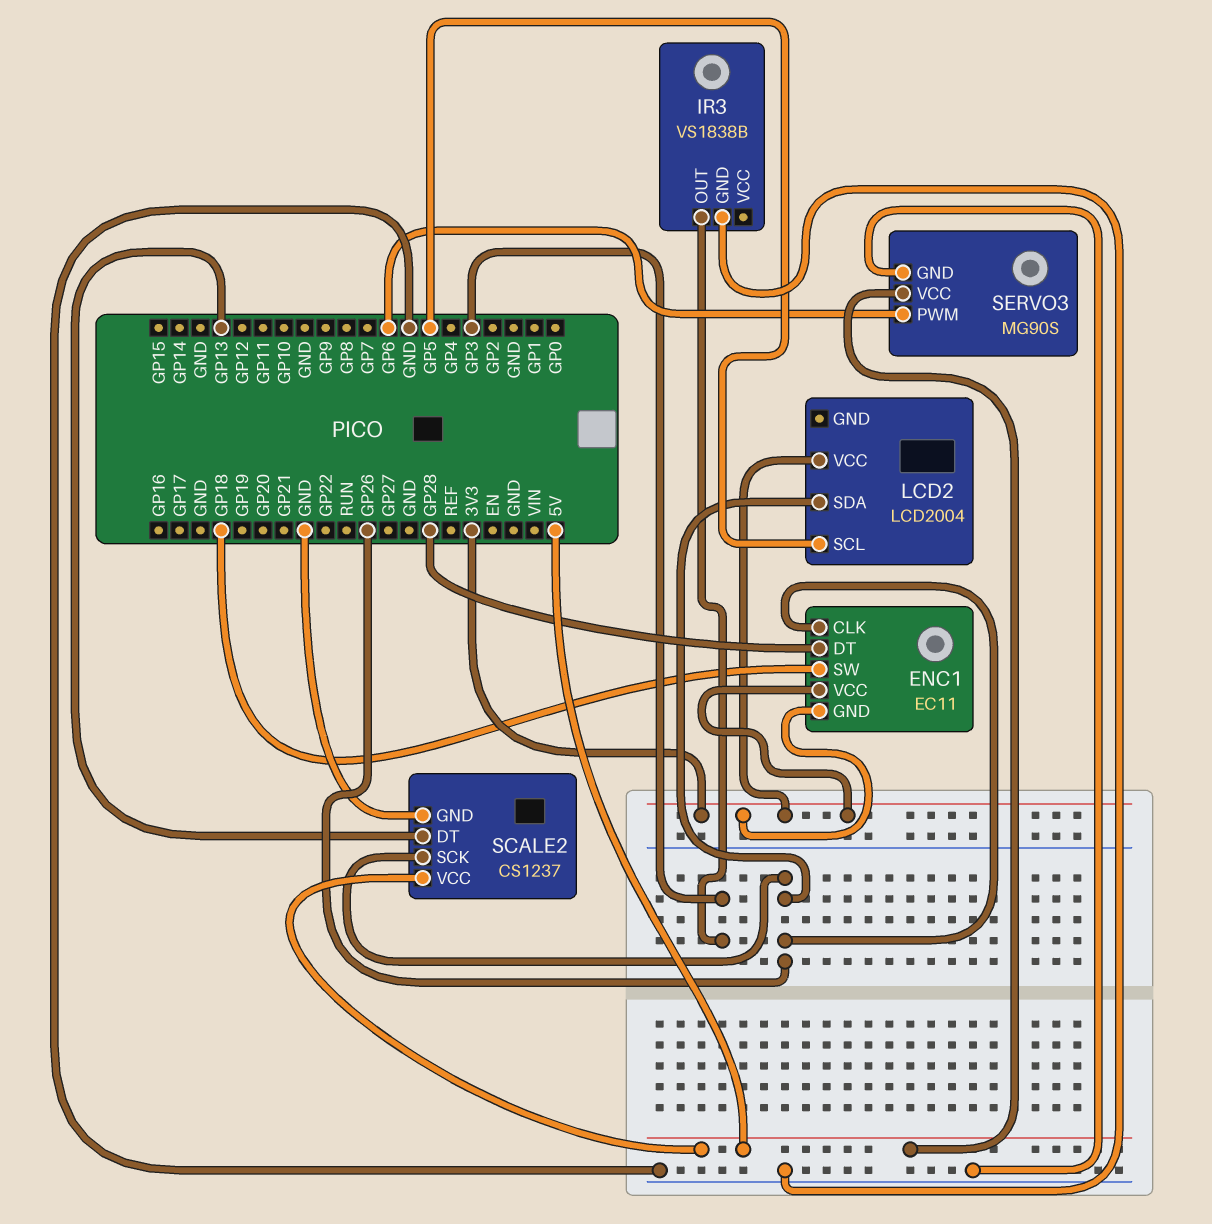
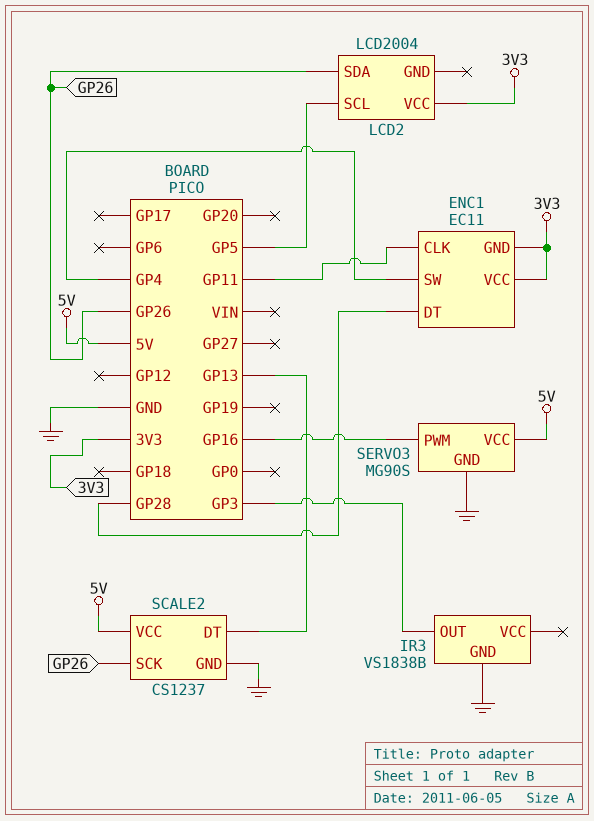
ENC1 pin CLK: GP26 -> GP11
ENC1 pin SW: GP18 -> GP4
SERVO3 pin PWM: GP6 -> GP16

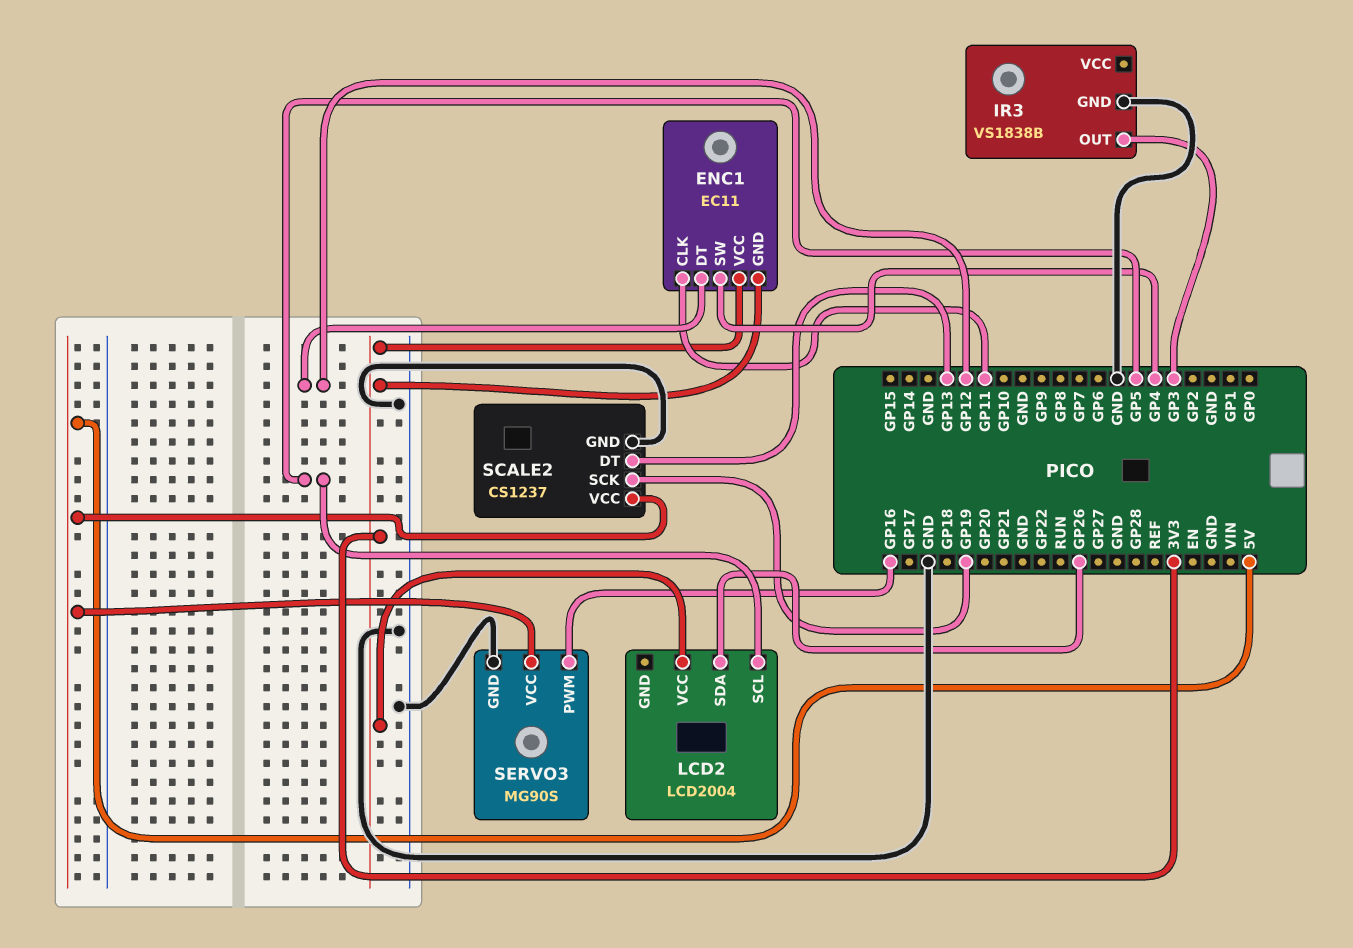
ENC1 pin DT: GP28 -> GP12
SCALE2 pin SCK: GP26 -> GP19

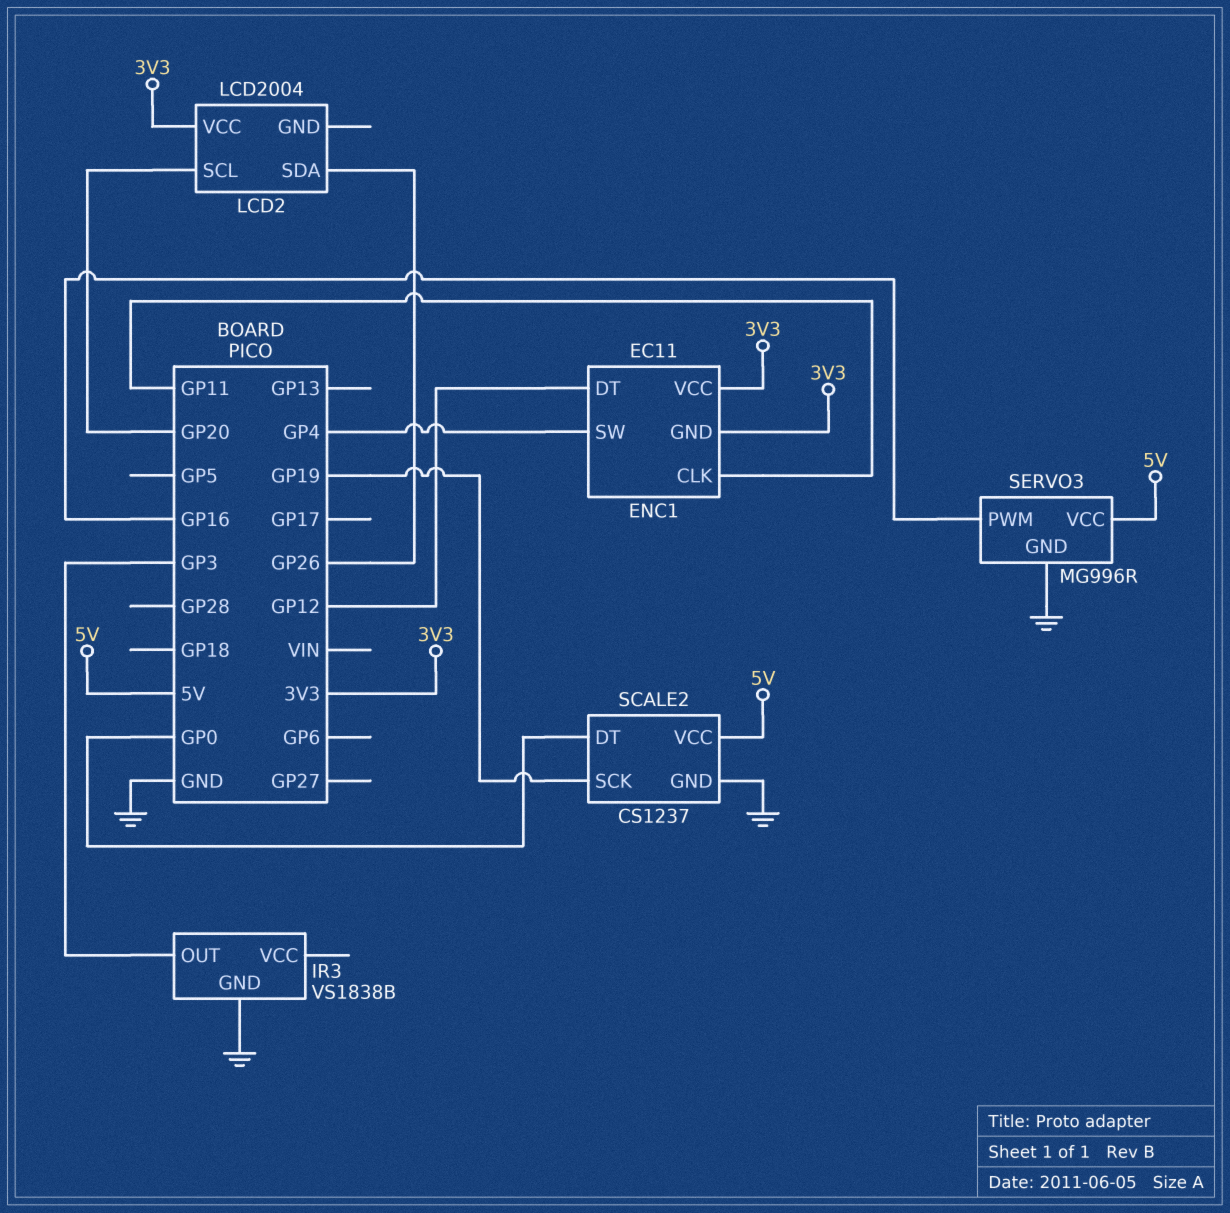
LCD2 pin SCL: GP5 -> GP20
SCALE2 pin DT: GP13 -> GP0
SERVO3: MG90S -> MG996R

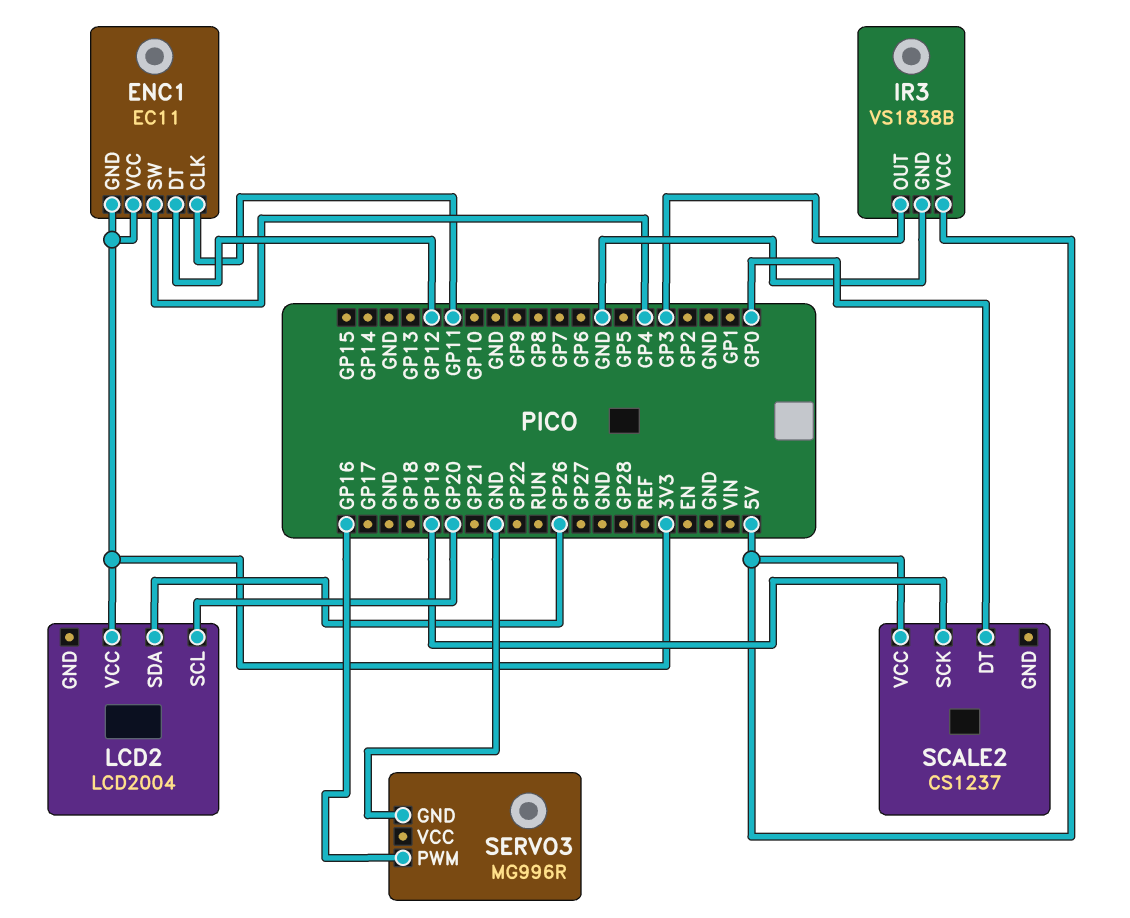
IR3 pin VCC: none -> 5V
SCALE2 pin GND: GND -> none
SERVO3 pin VCC: 5V -> none

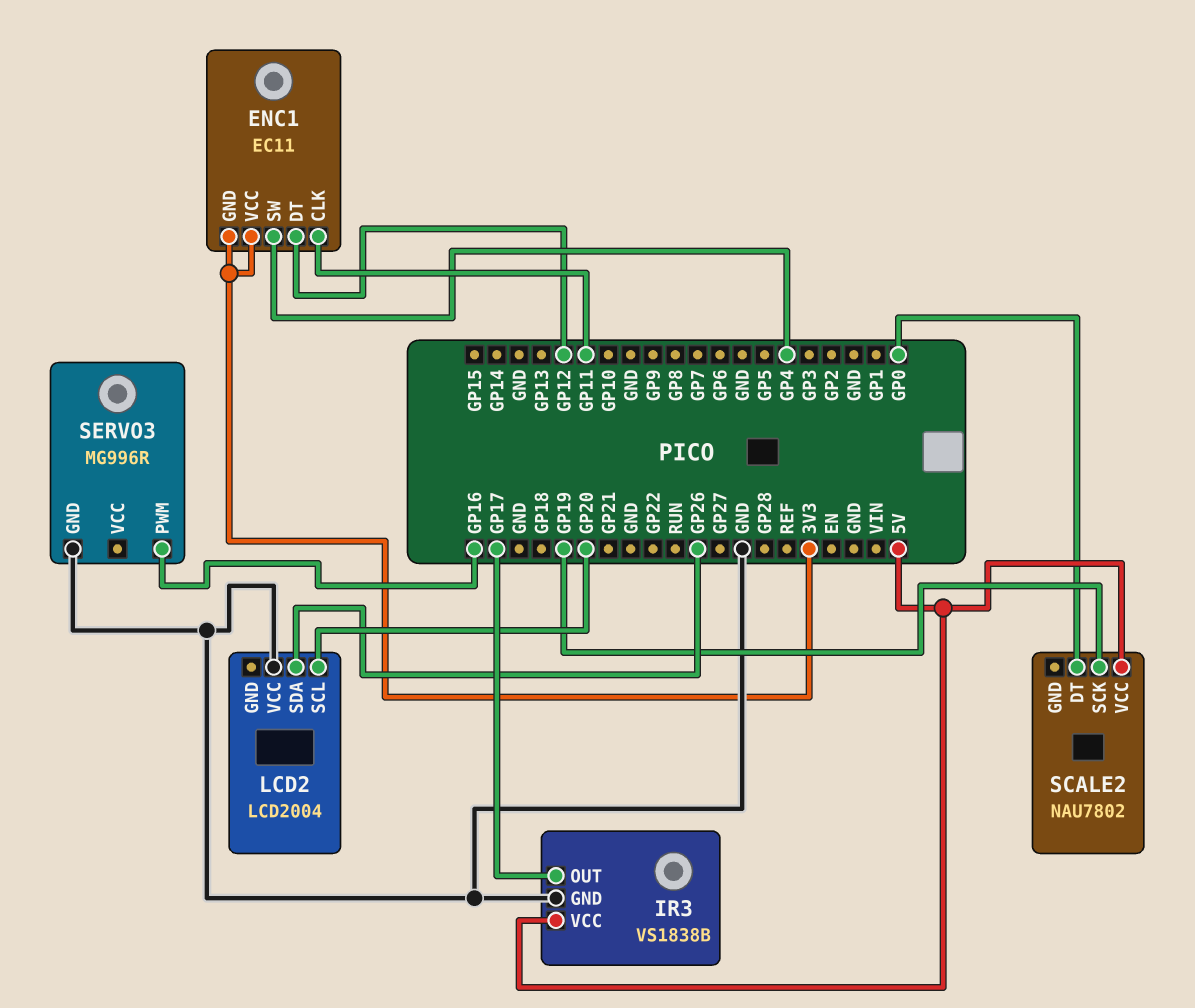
IR3 pin OUT: GP3 -> GP17
LCD2 pin VCC: 3V3 -> GND
SCALE2: CS1237 -> NAU7802

